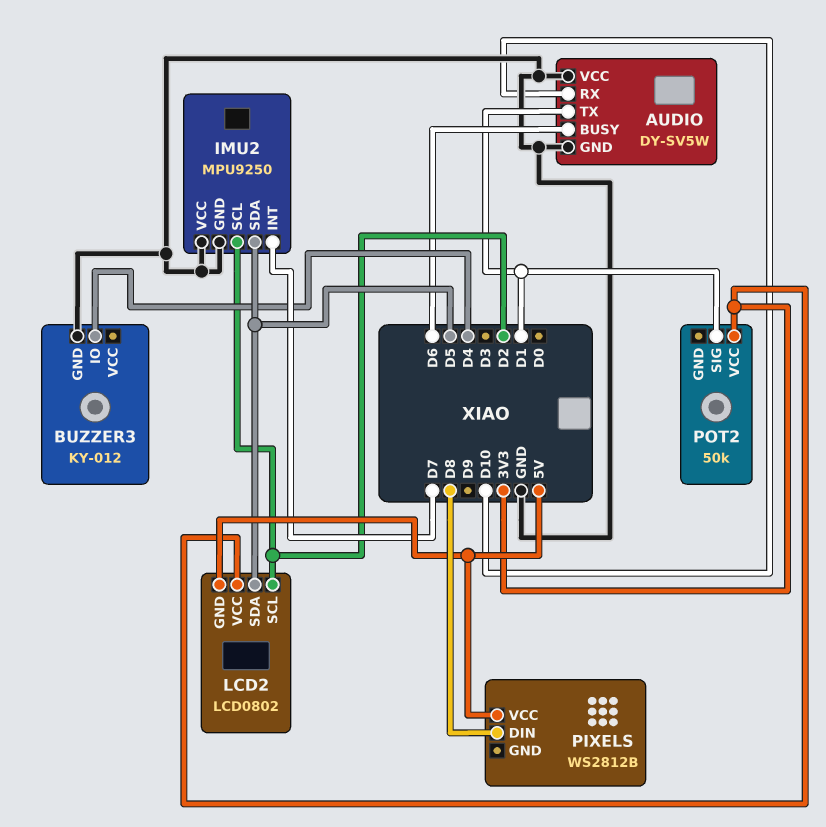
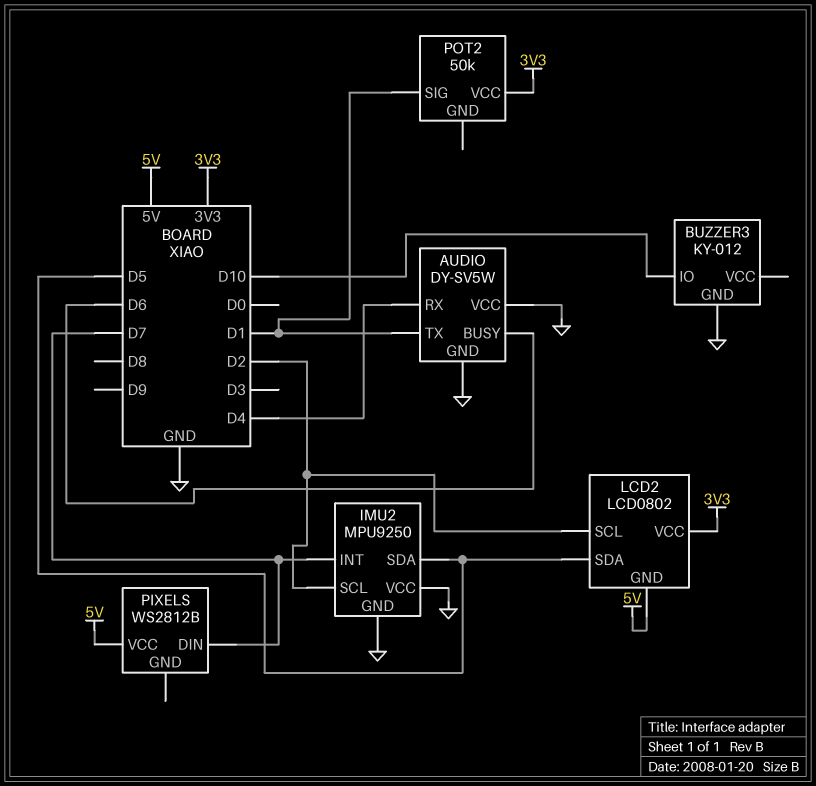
AUDIO pin RX: D10 -> D4
BUZZER3 pin IO: D4 -> D10
PIXELS pin DIN: D8 -> D7

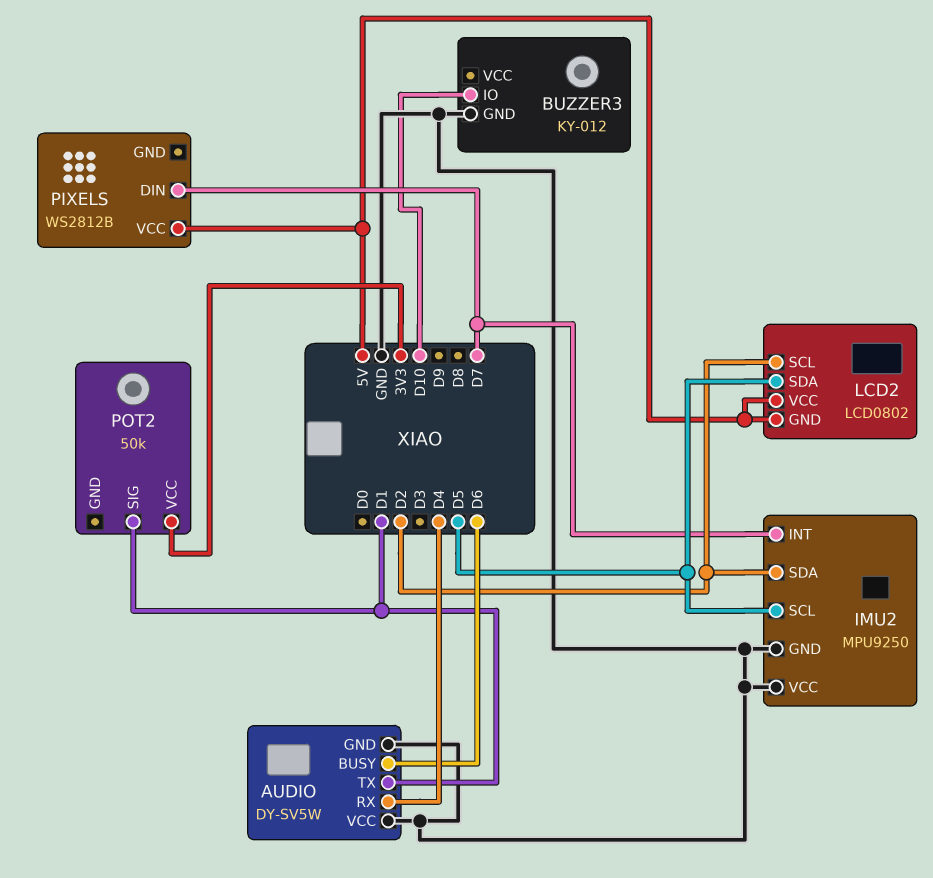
IMU2 pin SCL: D2 -> D5
IMU2 pin SDA: D5 -> D2
LCD2 pin VCC: 3V3 -> 5V

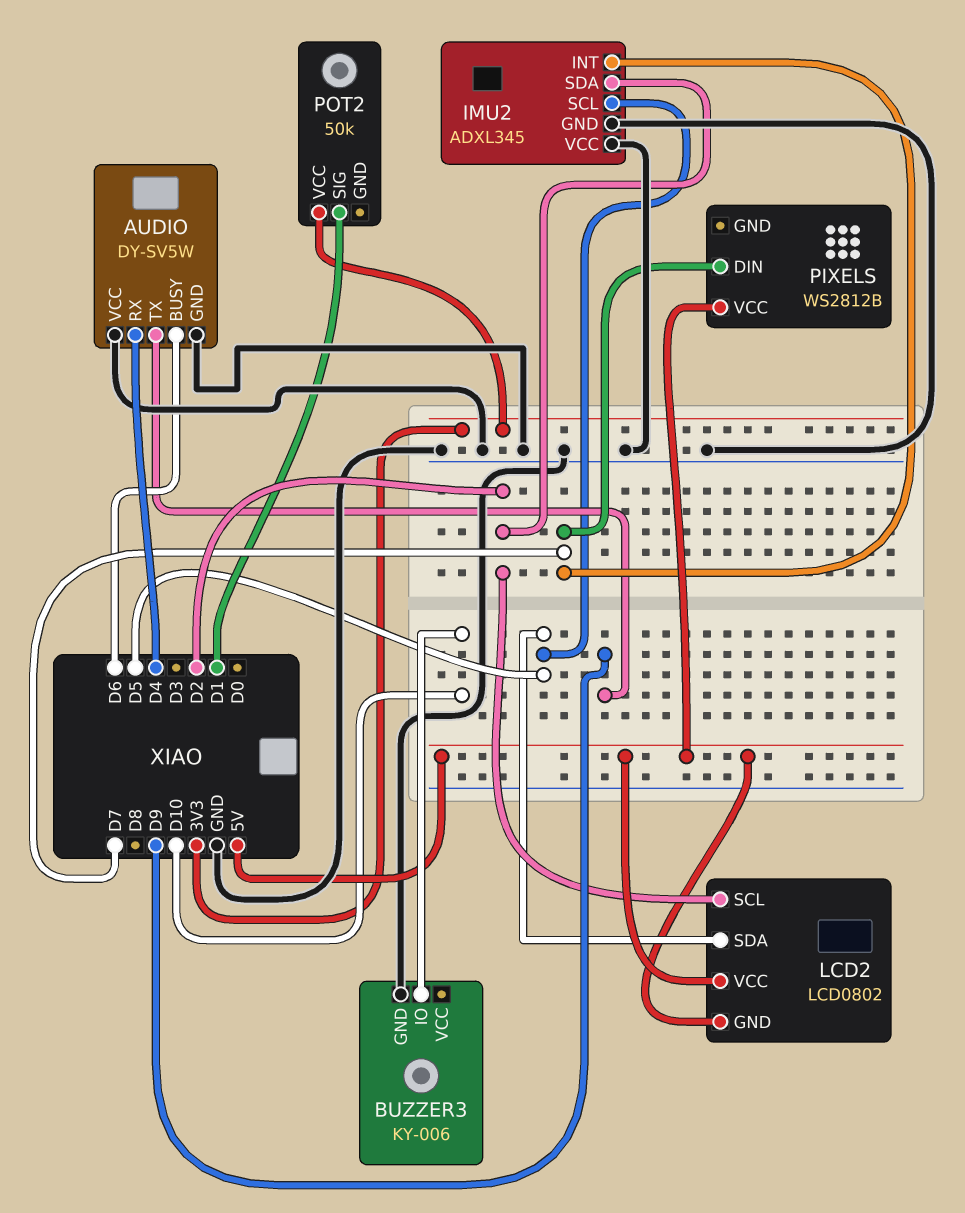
AUDIO pin TX: D1 -> D9
BUZZER3: KY-012 -> KY-006
IMU2: MPU9250 -> ADXL345

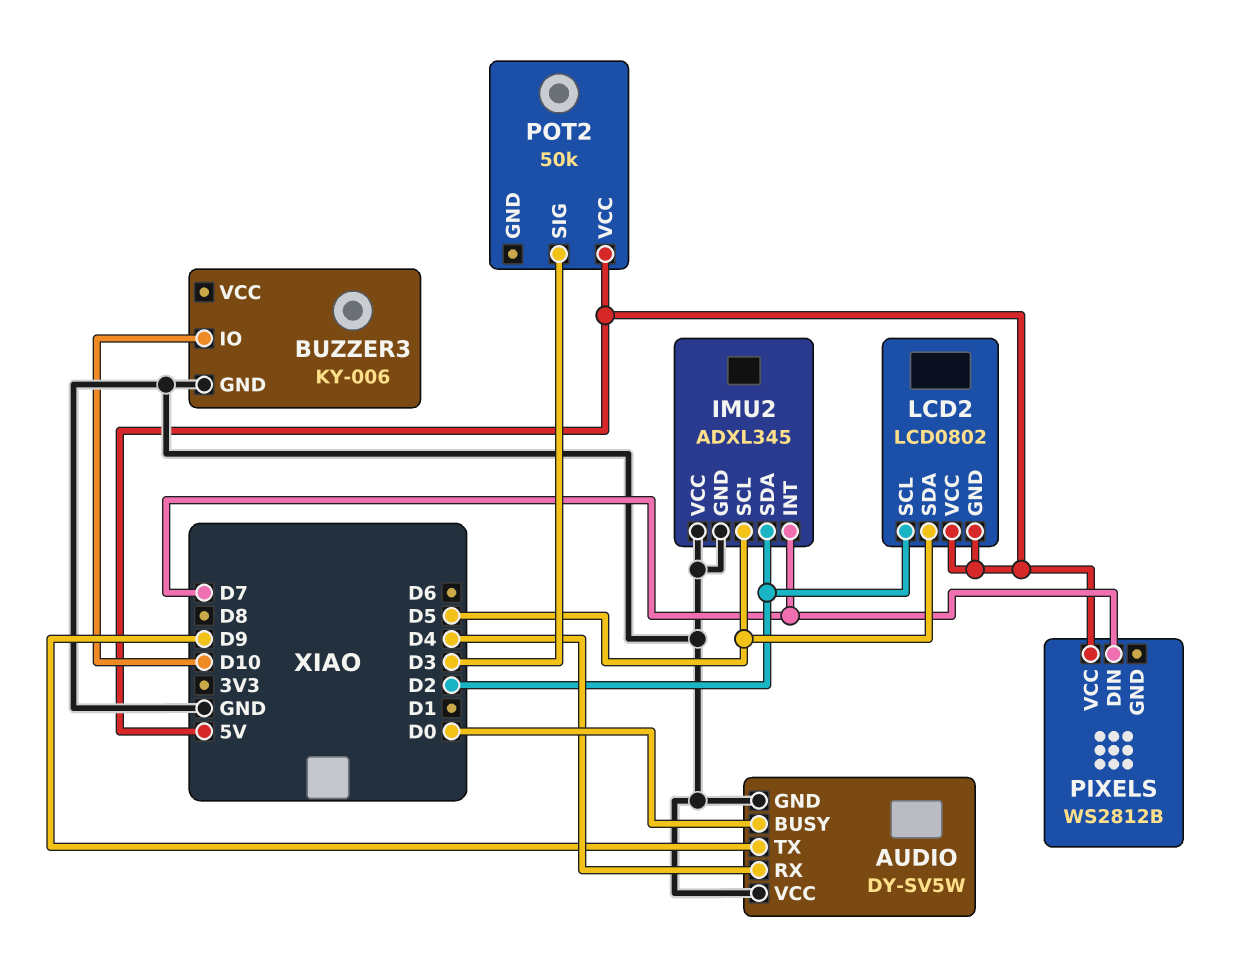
AUDIO pin BUSY: D6 -> D0
POT2 pin SIG: D1 -> D3
POT2 pin VCC: 3V3 -> 5V

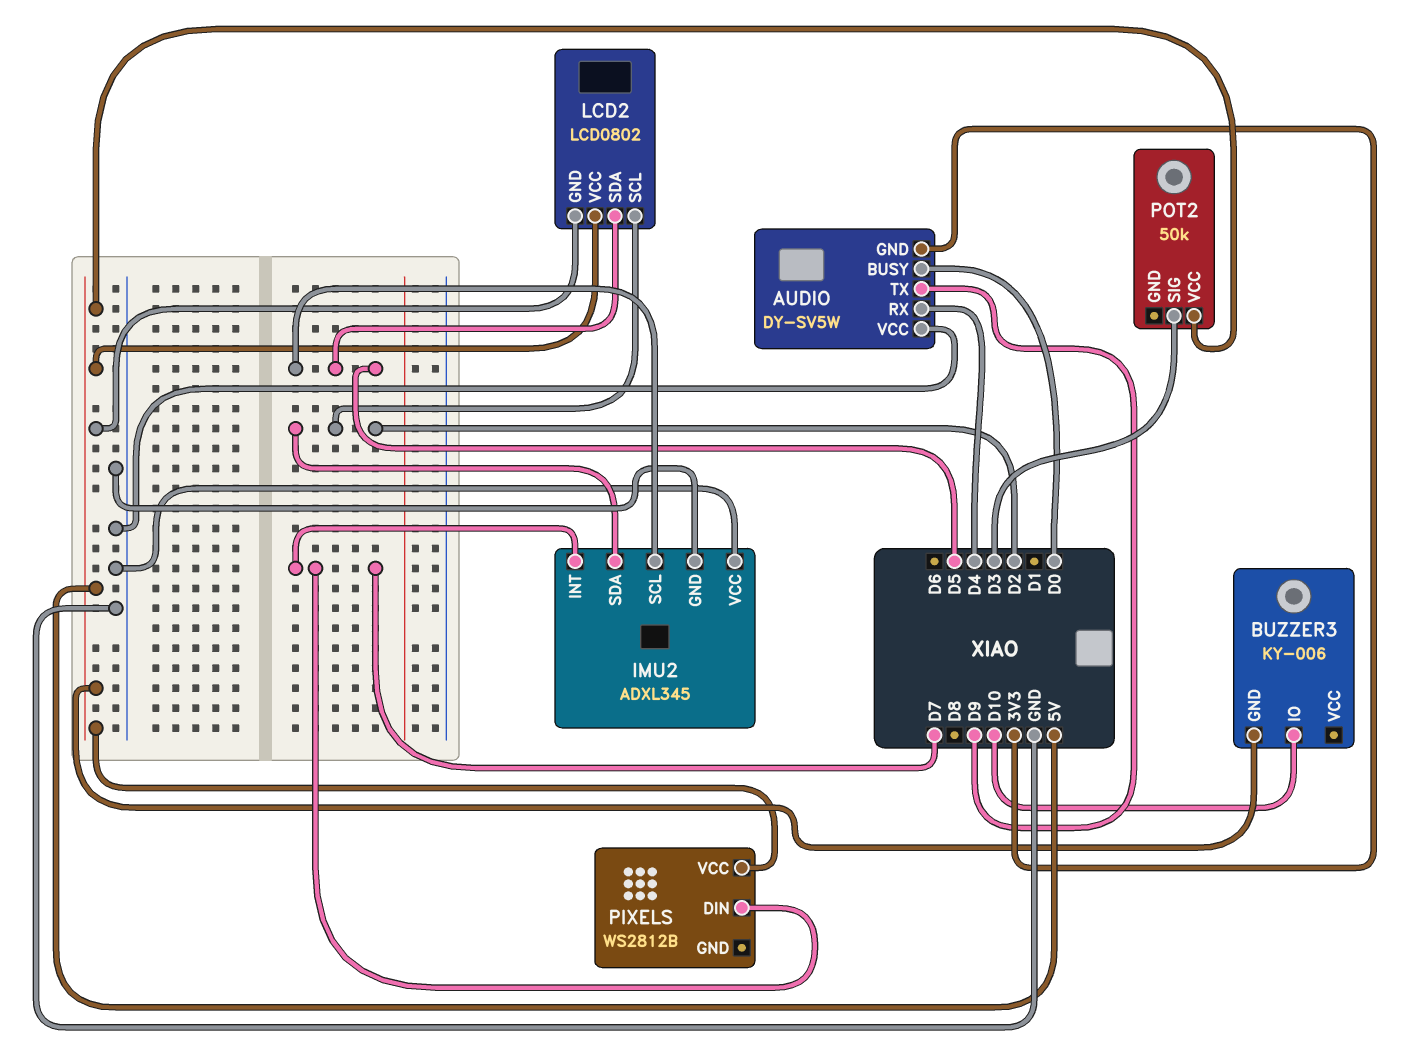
AUDIO pin GND: GND -> 3V3
BUZZER3 pin GND: GND -> 5V

